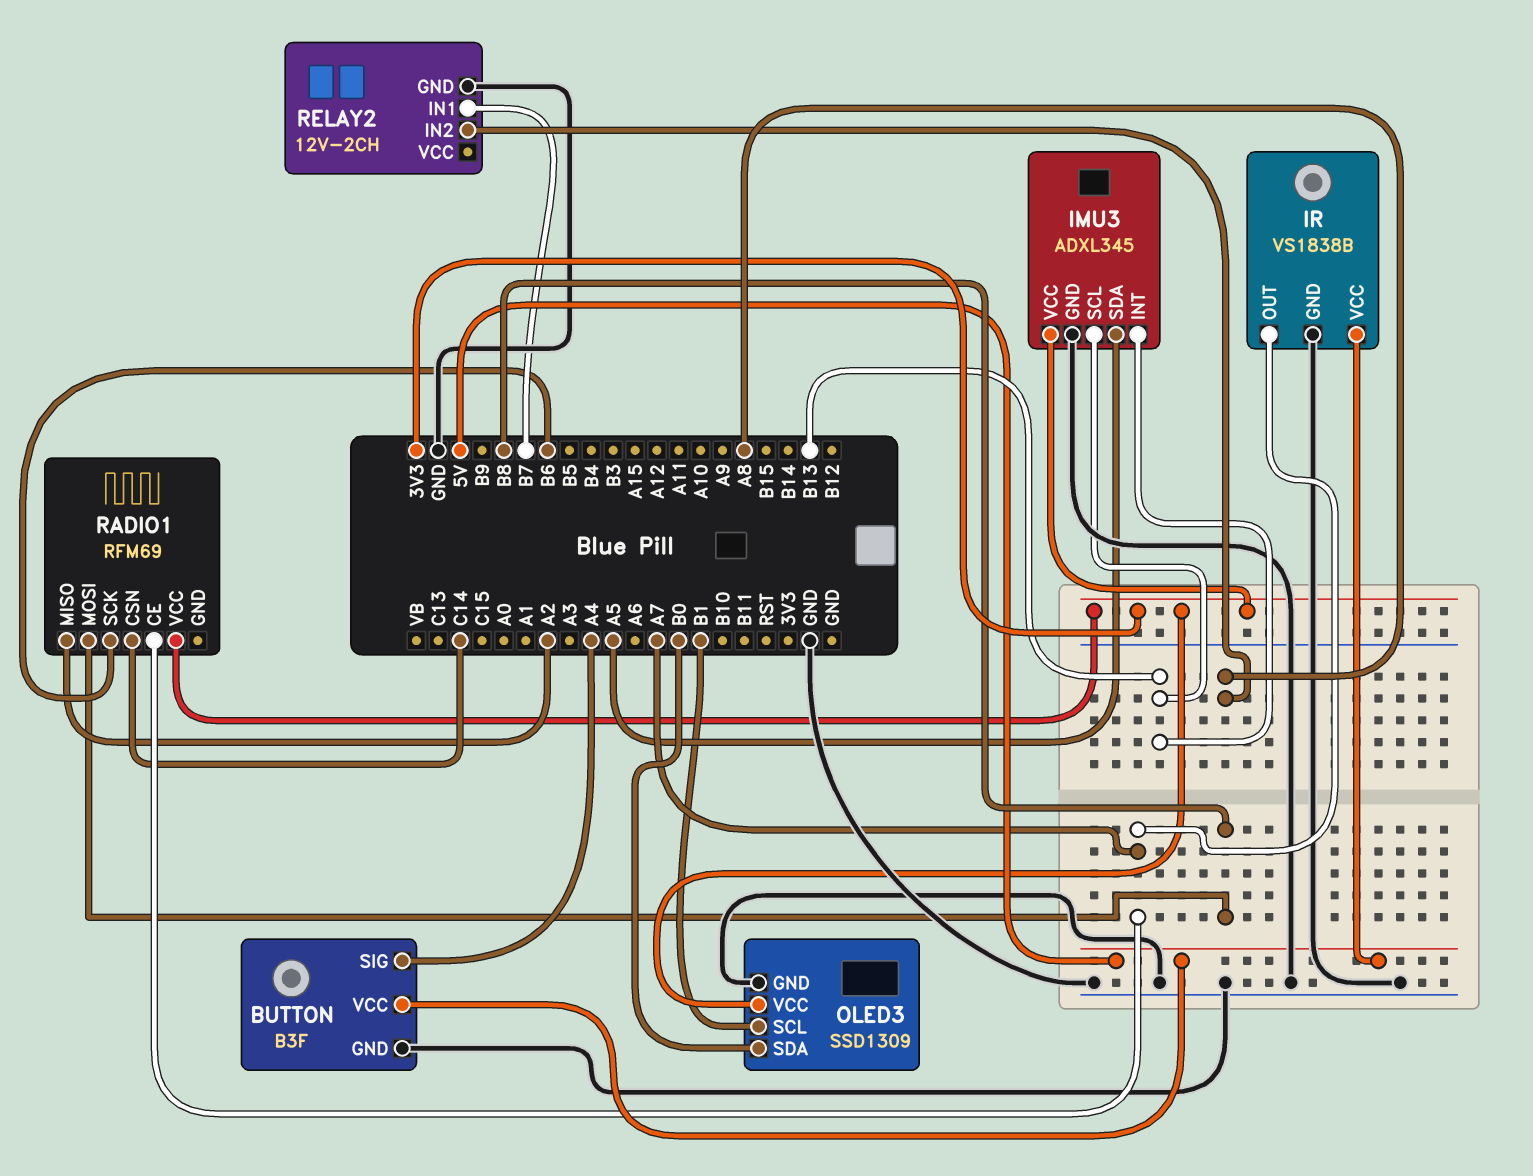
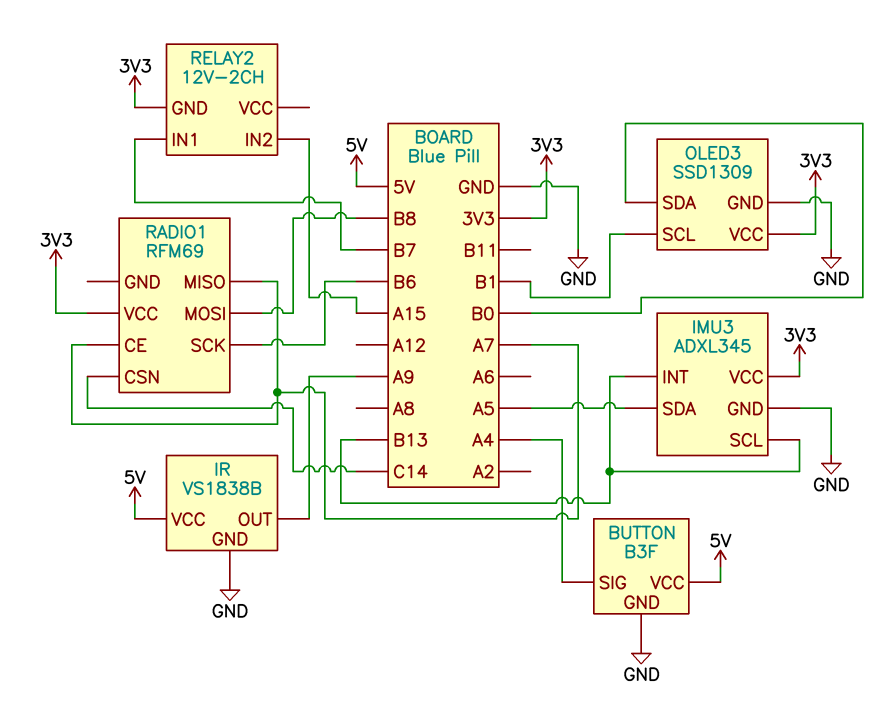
IR pin OUT: A7 -> A9
RADIO1 pin MISO: A2 -> A7
RELAY2 pin GND: GND -> 3V3
RELAY2 pin IN2: A8 -> A15

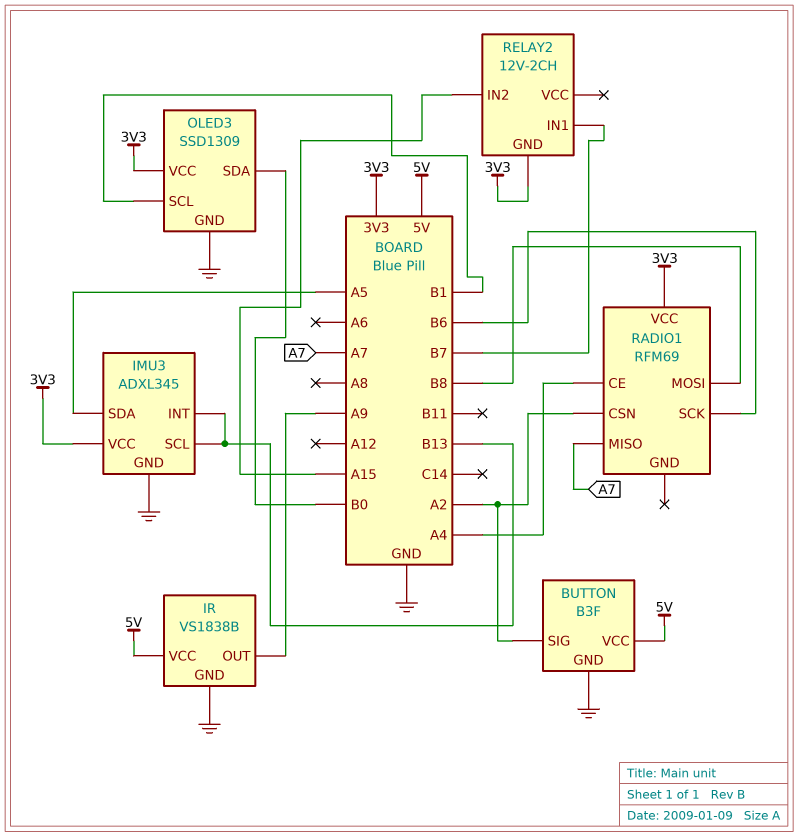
BUTTON pin SIG: A4 -> A2
RADIO1 pin CE: A7 -> A4
RADIO1 pin CSN: C14 -> A2

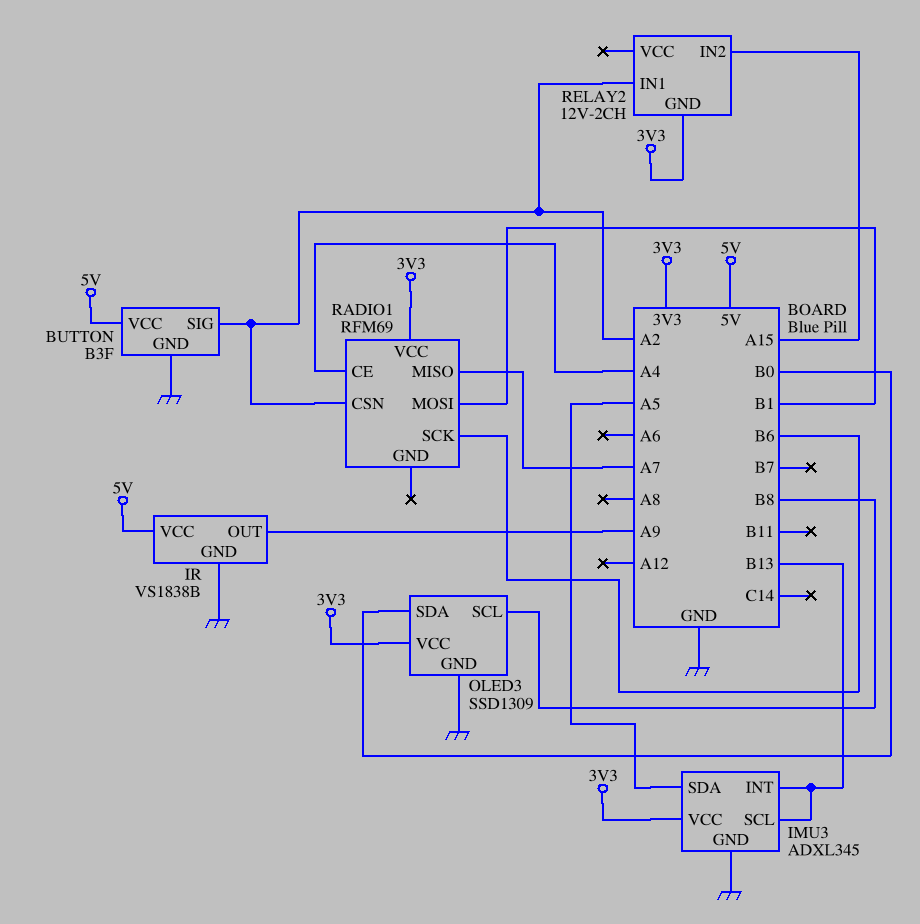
OLED3 pin SCL: B1 -> B8
RADIO1 pin MOSI: B8 -> B1
RELAY2 pin IN1: B7 -> A2

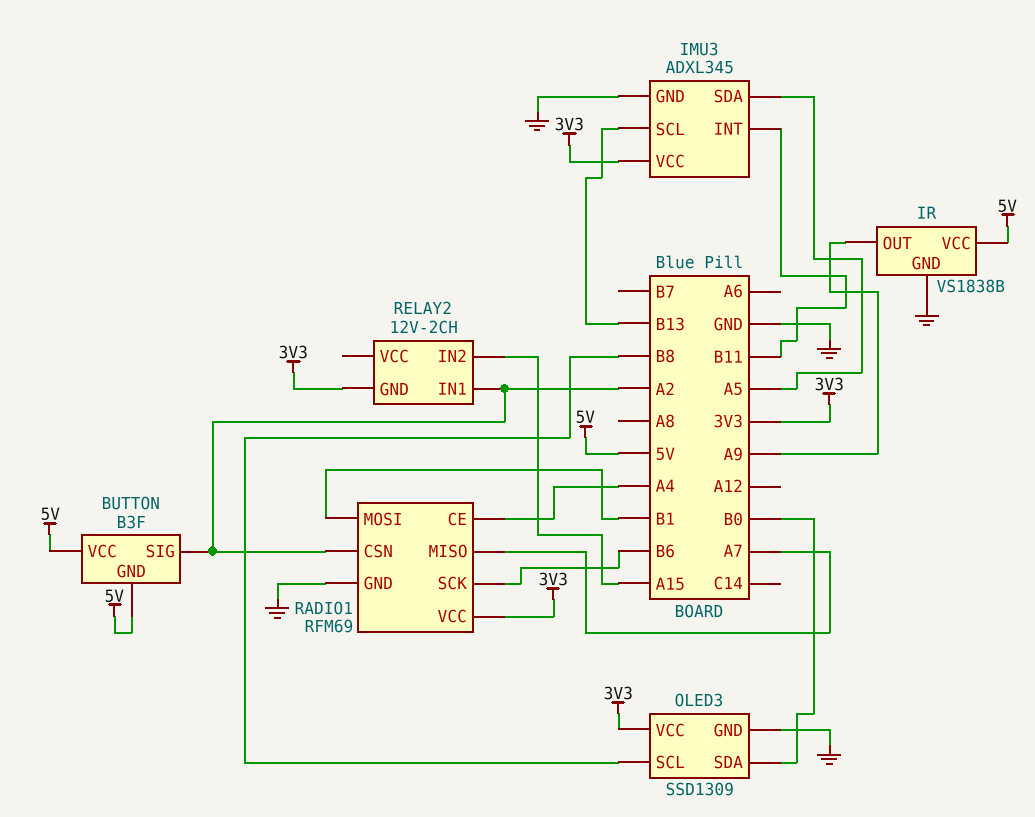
BUTTON pin GND: GND -> 5V
IMU3 pin INT: B13 -> B11
RADIO1 pin GND: none -> GND

